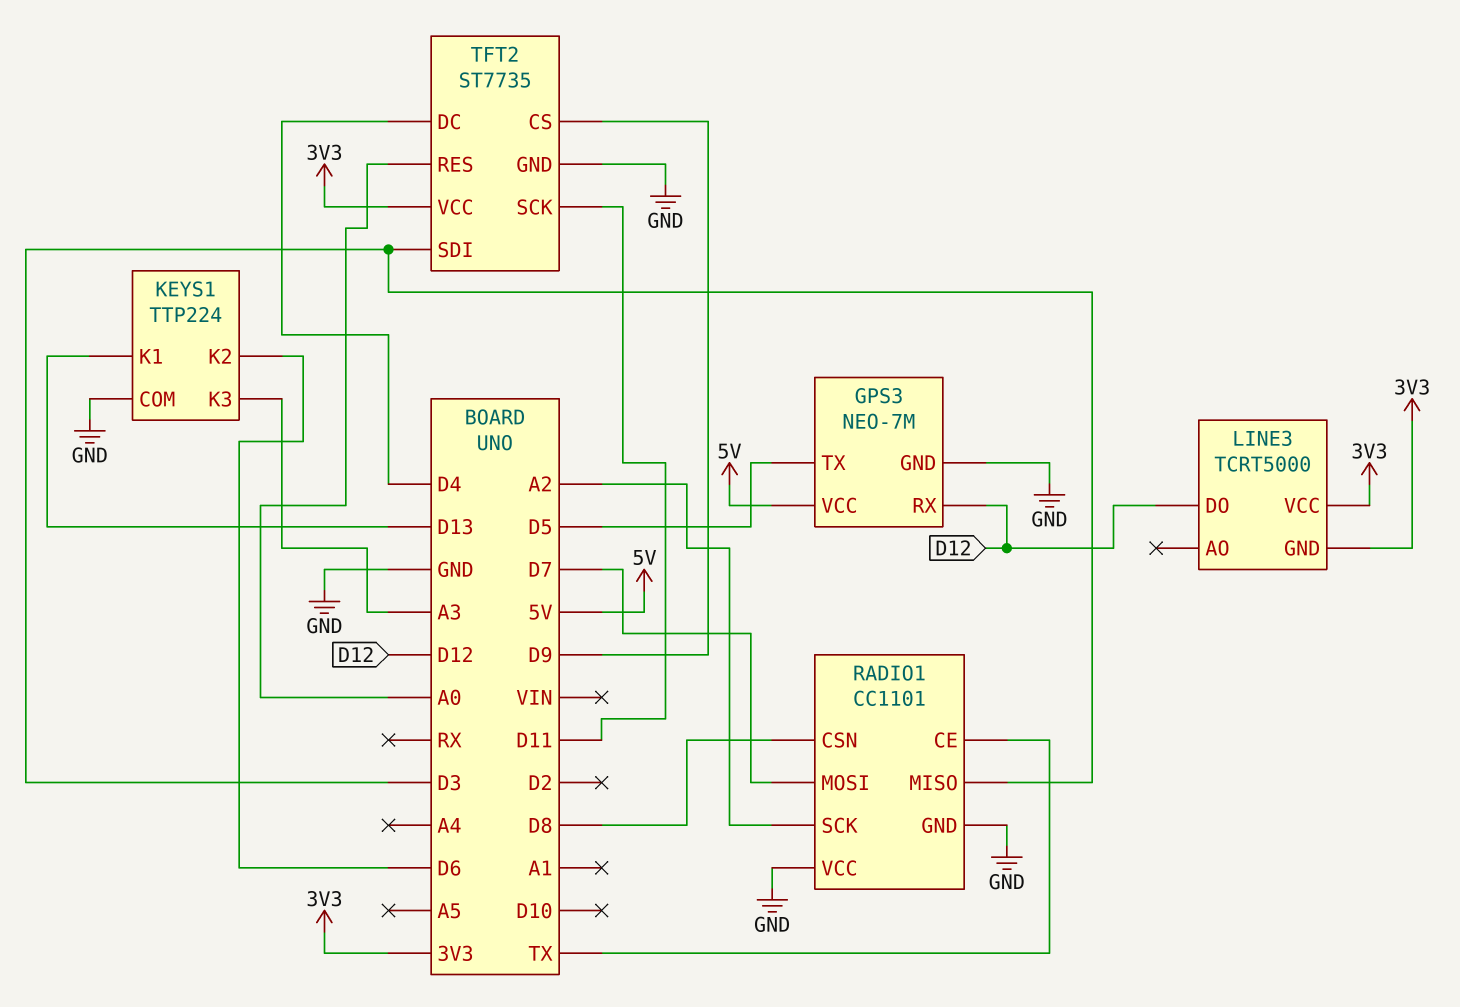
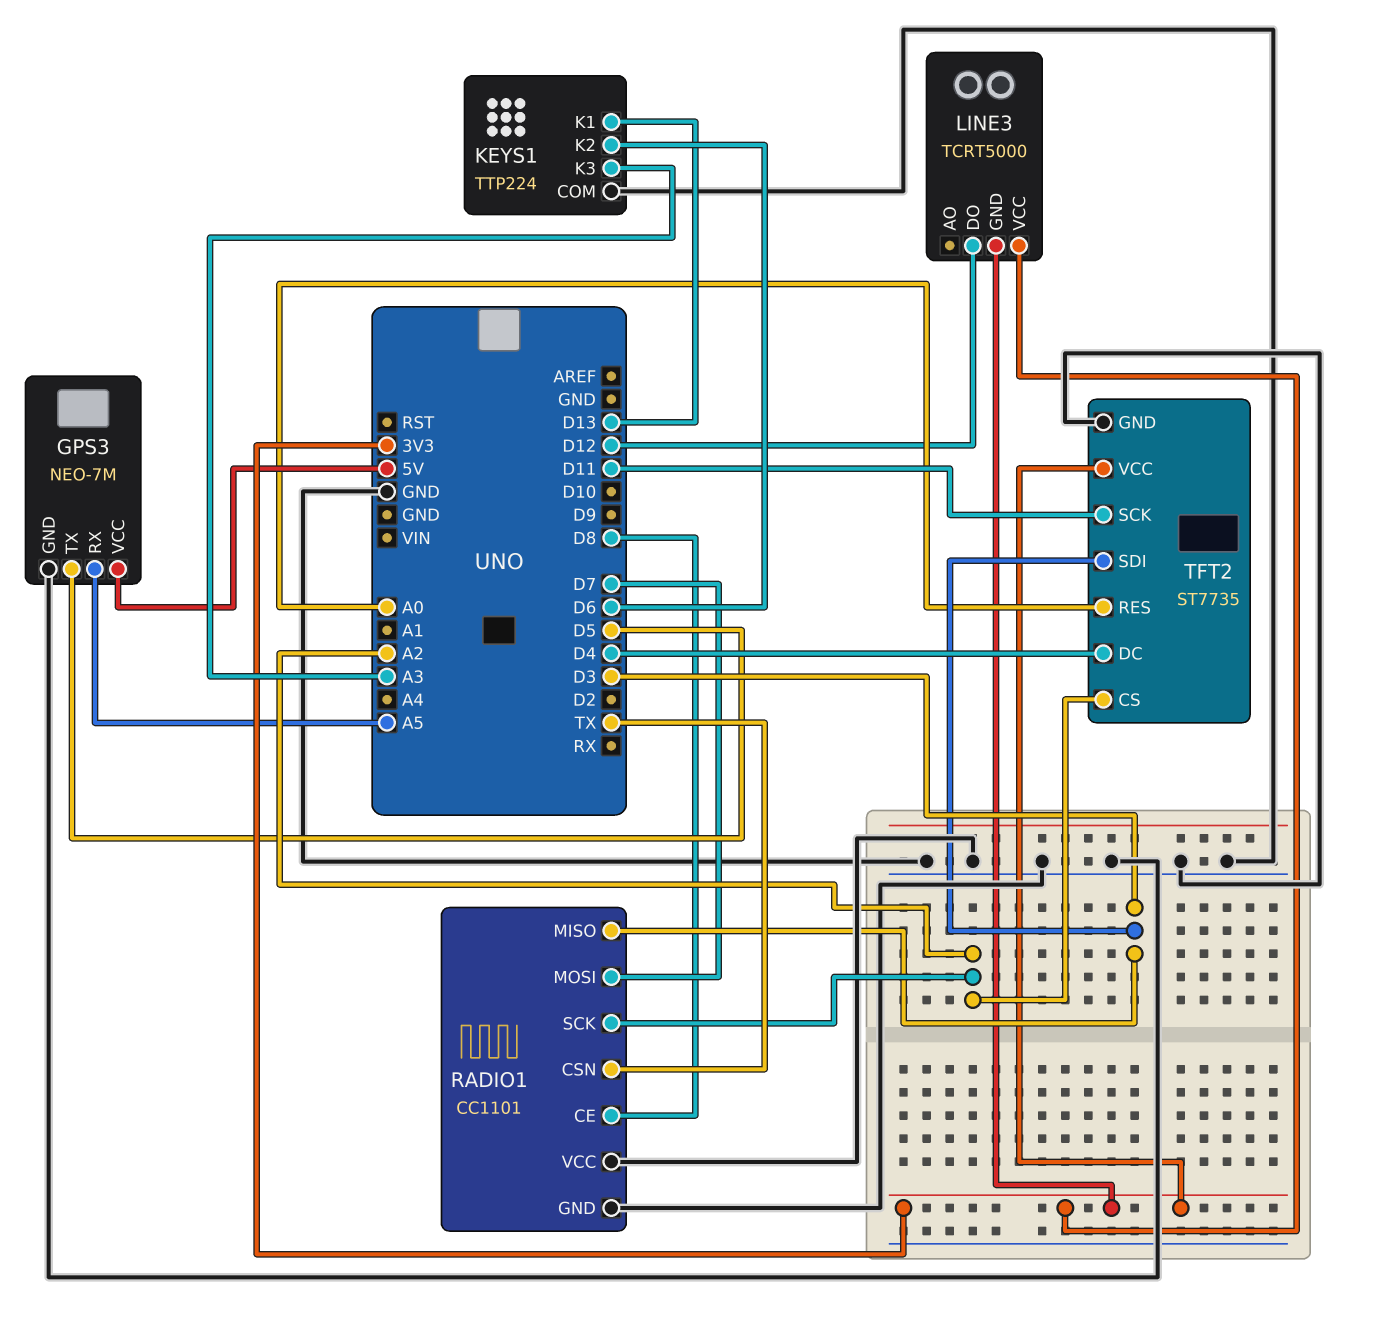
GPS3 pin RX: D12 -> A5
RADIO1 pin CE: TX -> D8
RADIO1 pin CSN: D8 -> TX
TFT2 pin CS: D9 -> A2

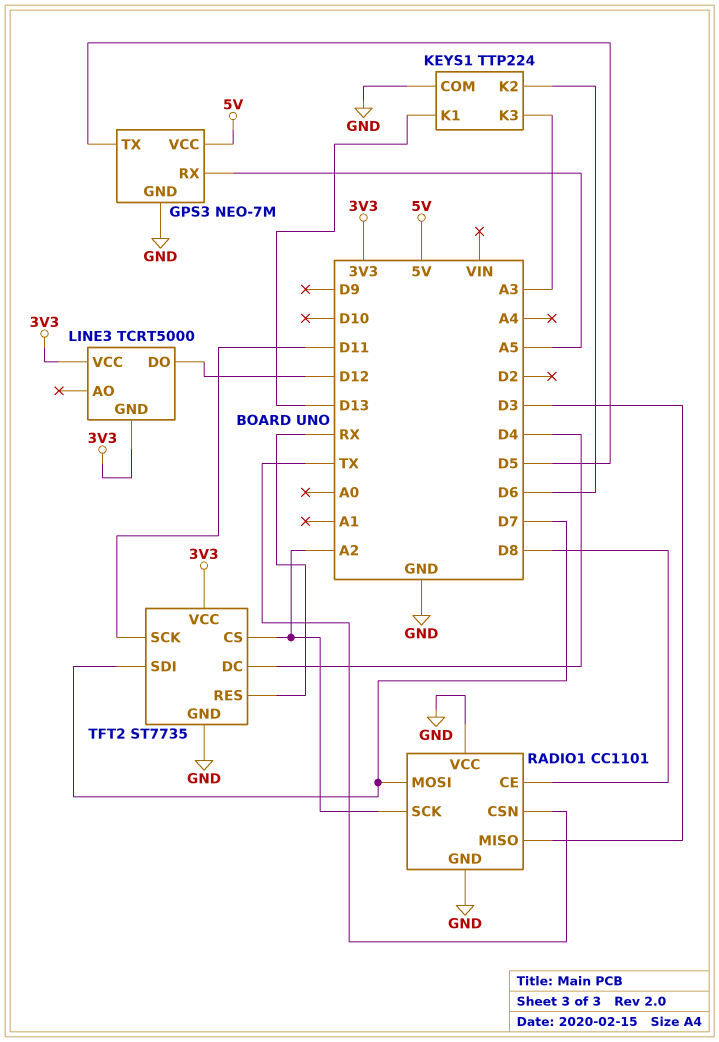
TFT2 pin RES: A0 -> RX
TFT2 pin SDI: D3 -> D7

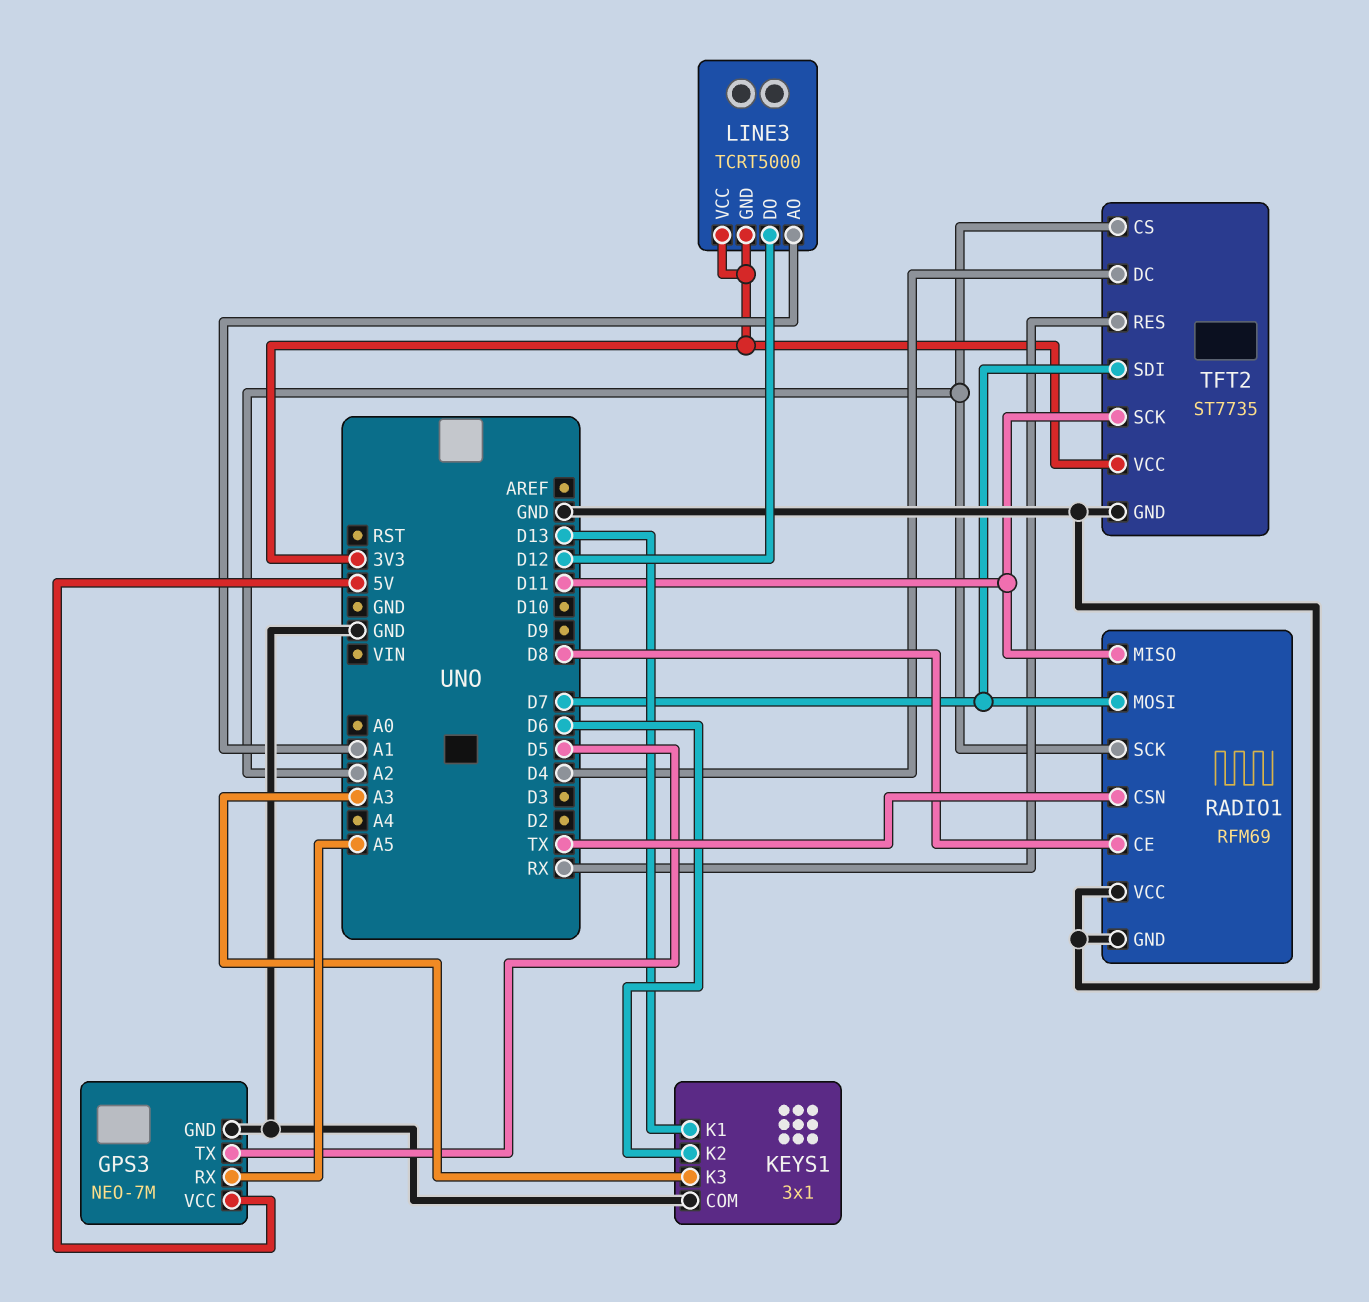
KEYS1: TTP224 -> 3x1
LINE3 pin AO: none -> A1
RADIO1: CC1101 -> RFM69
RADIO1 pin MISO: D3 -> D11

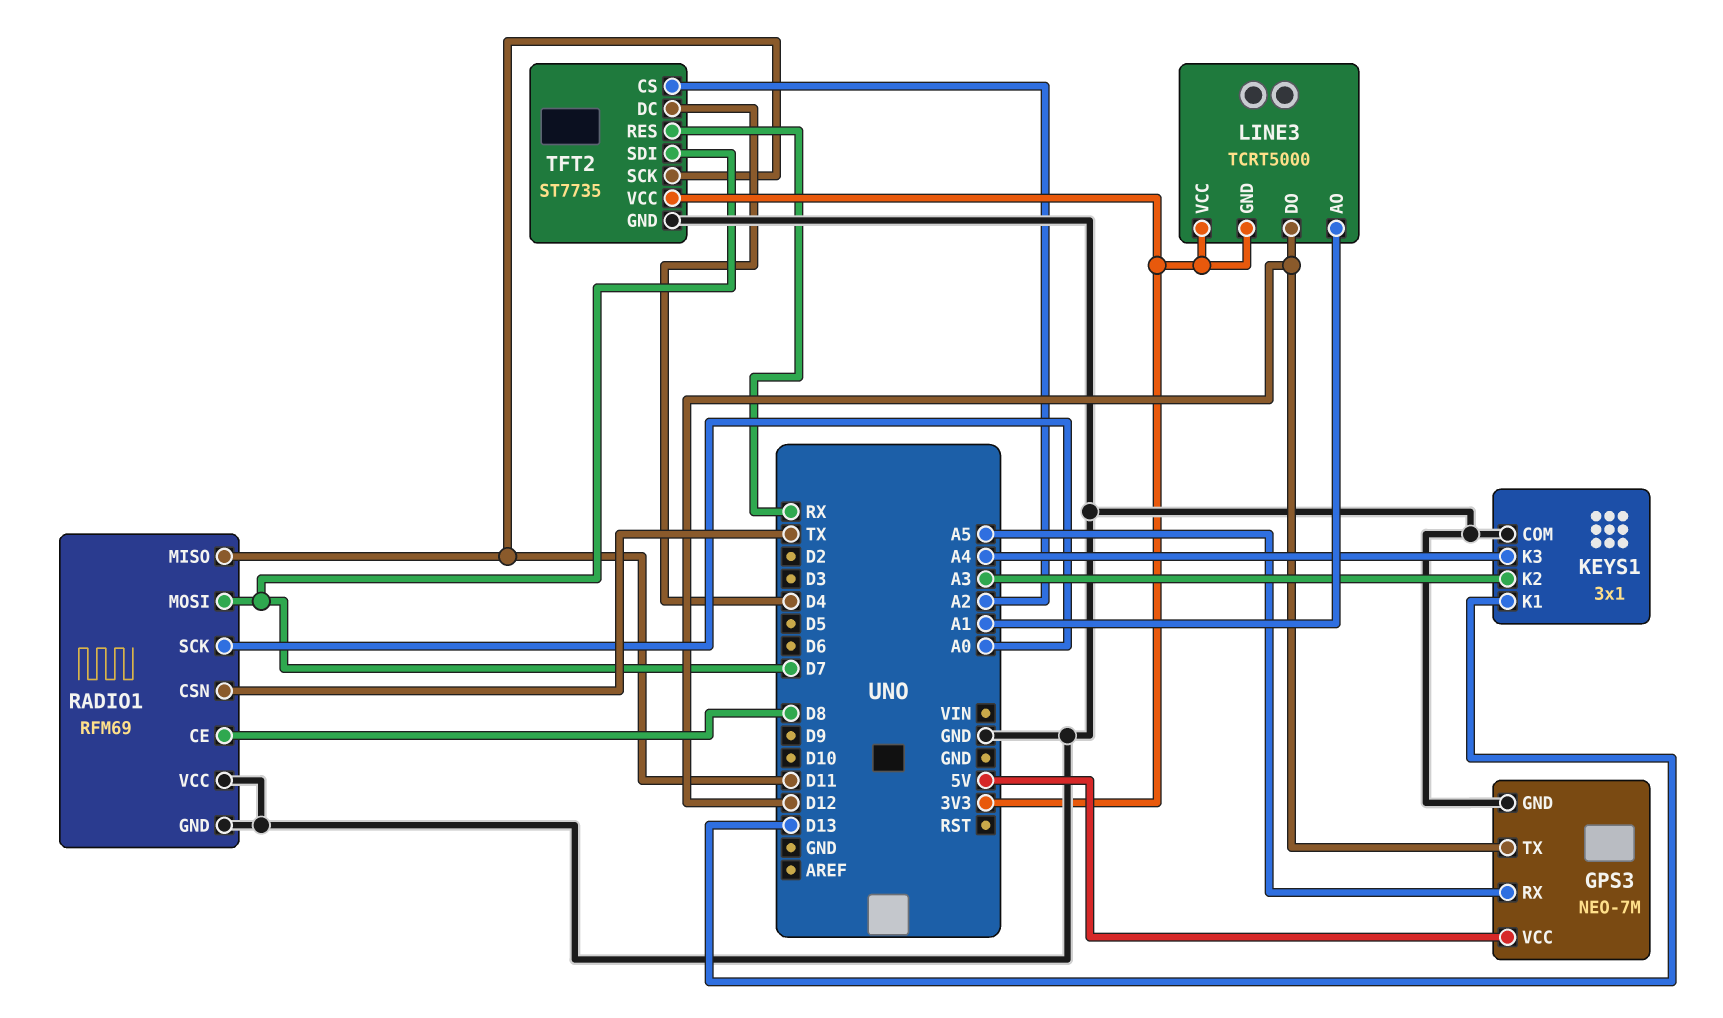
GPS3 pin TX: D5 -> D12
KEYS1 pin K2: D6 -> A3
KEYS1 pin K3: A3 -> A4
RADIO1 pin SCK: A2 -> A0

